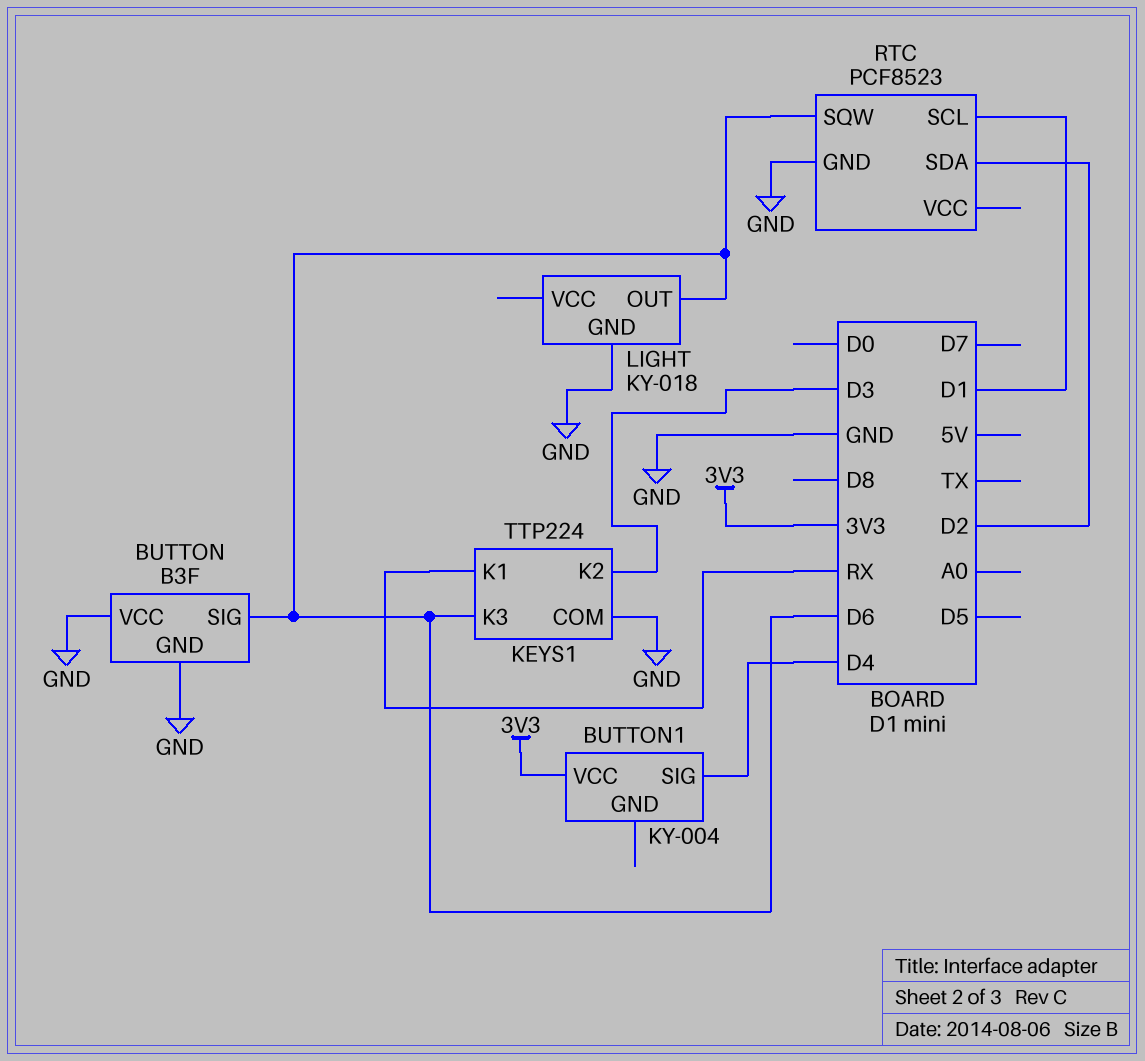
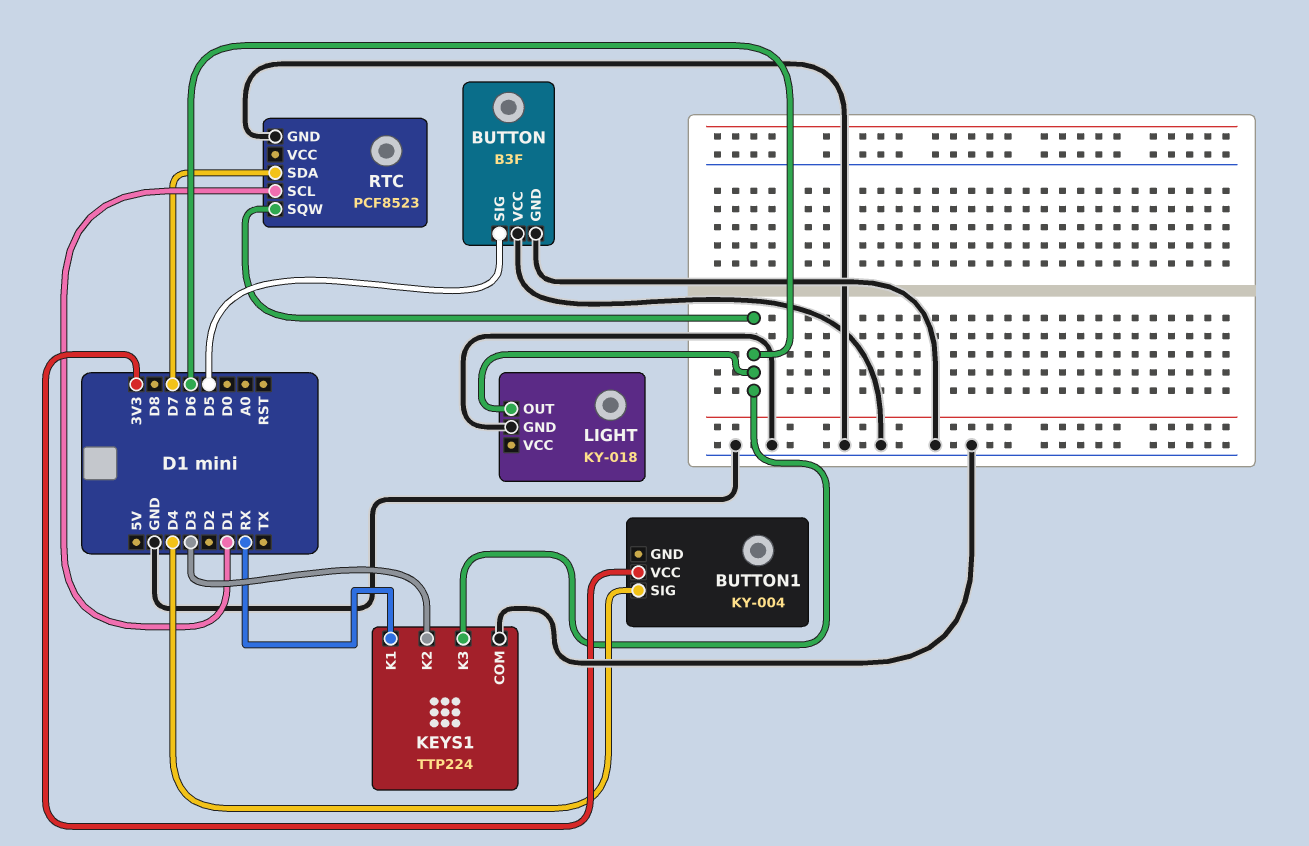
BUTTON pin SIG: D6 -> D5
RTC pin SDA: D2 -> D7

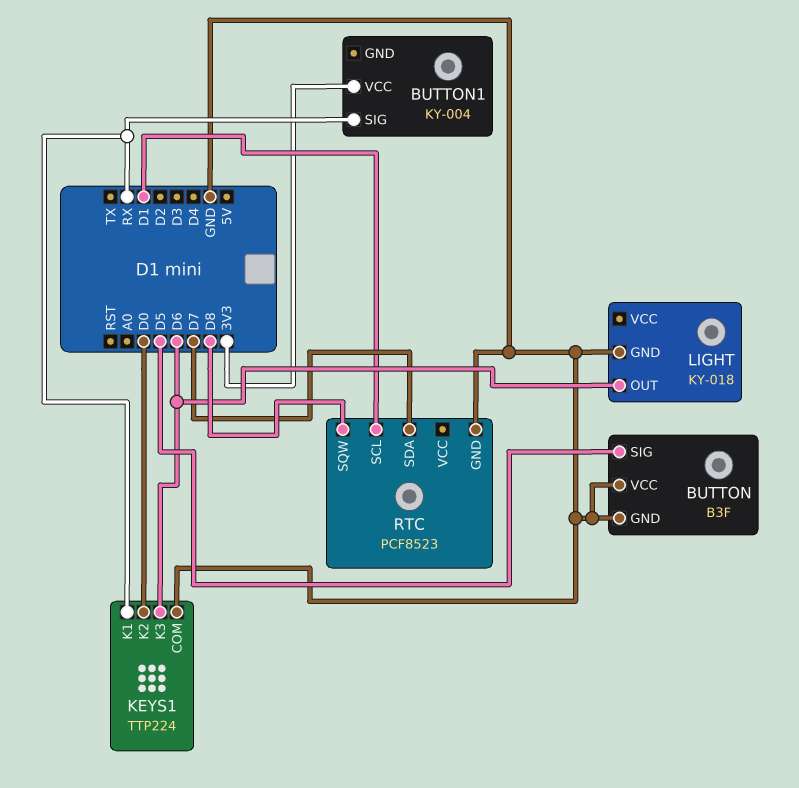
BUTTON1 pin SIG: D4 -> RX
KEYS1 pin K2: D3 -> D0
RTC pin SQW: D6 -> D8

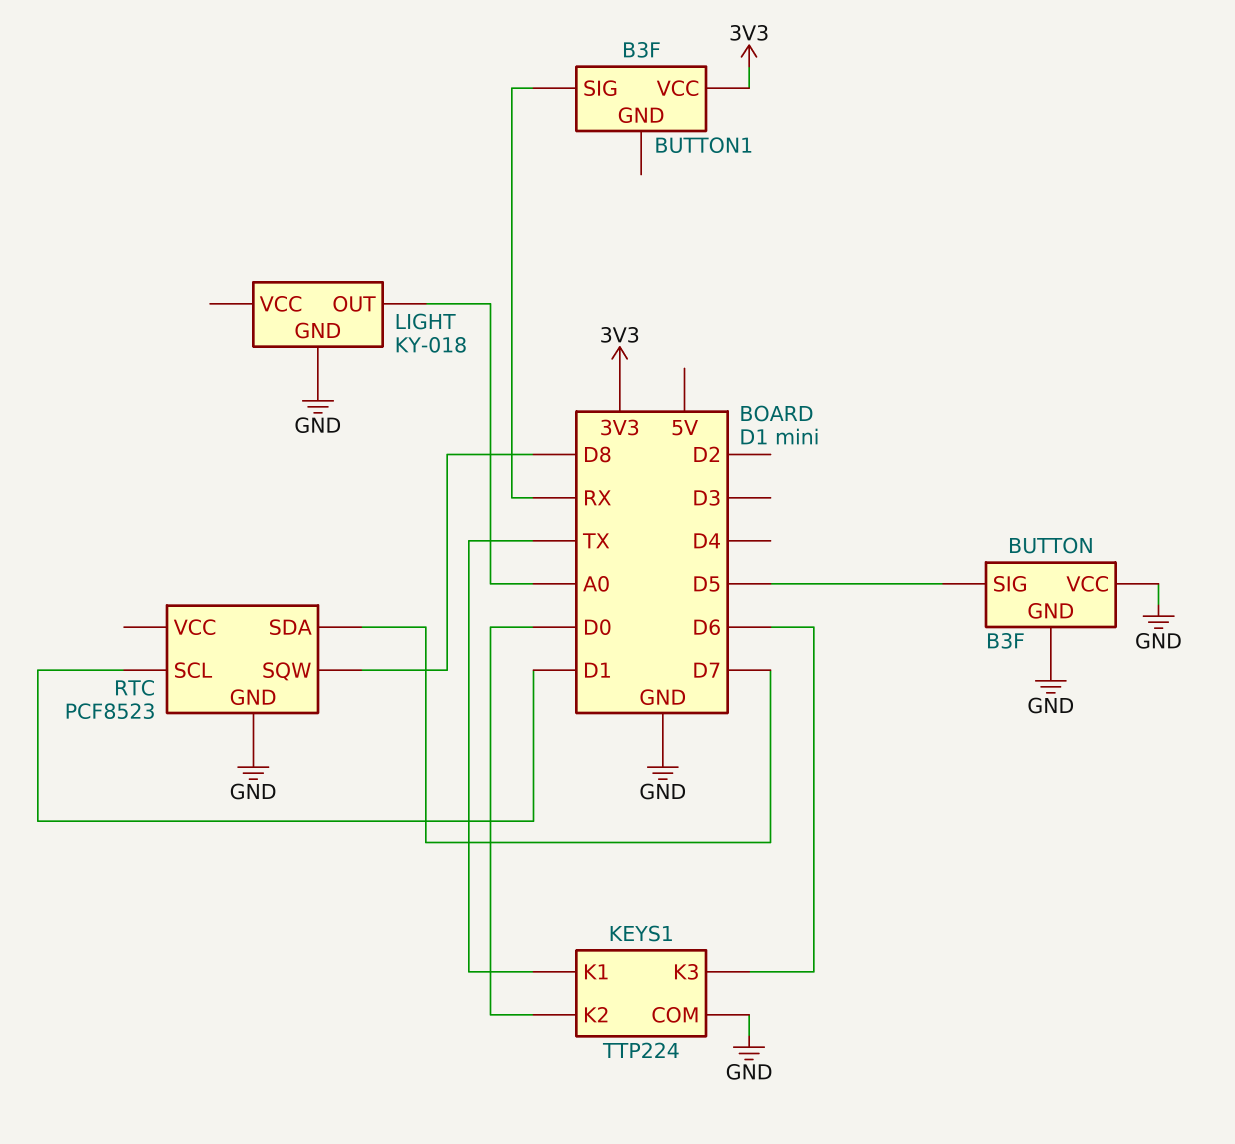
BUTTON1: KY-004 -> B3F
KEYS1 pin K1: RX -> TX
LIGHT pin OUT: D6 -> A0

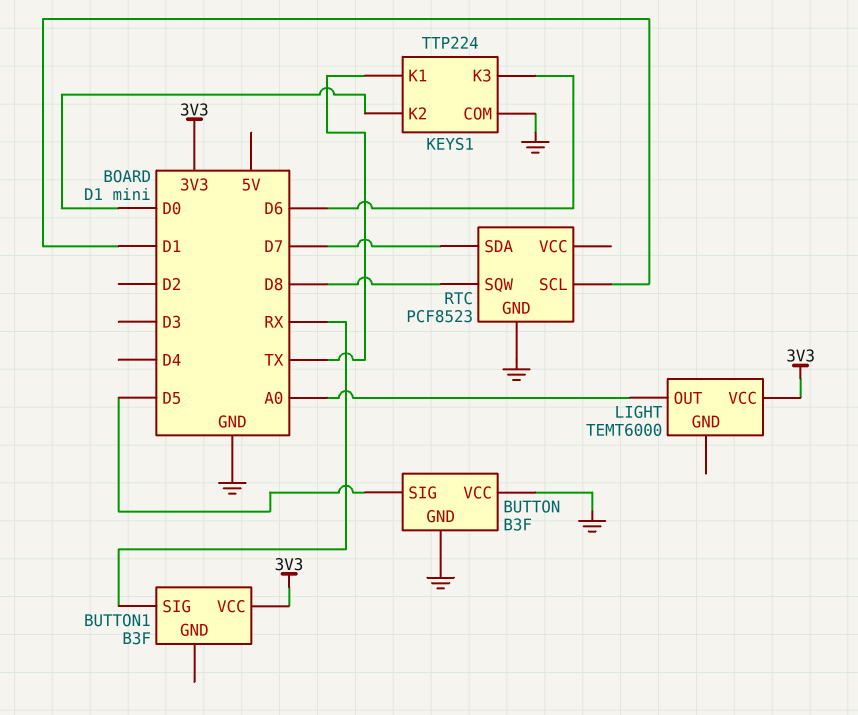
LIGHT: KY-018 -> TEMT6000
LIGHT pin GND: GND -> none
LIGHT pin VCC: none -> 3V3

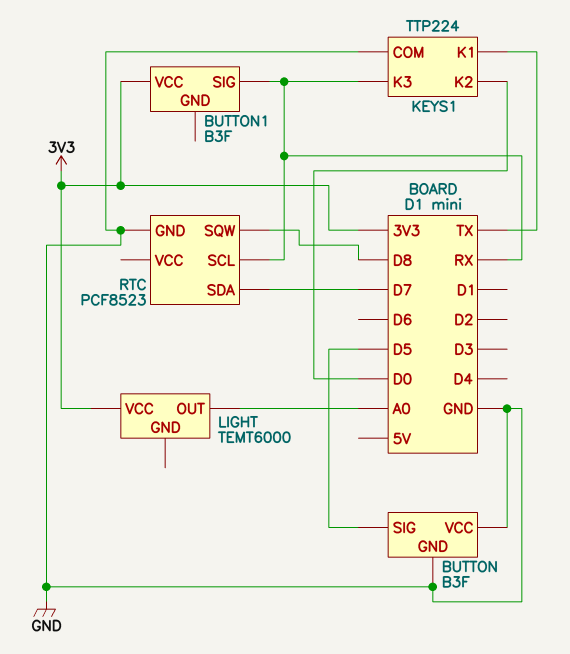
KEYS1 pin K3: D6 -> RX
RTC pin SCL: D1 -> RX

